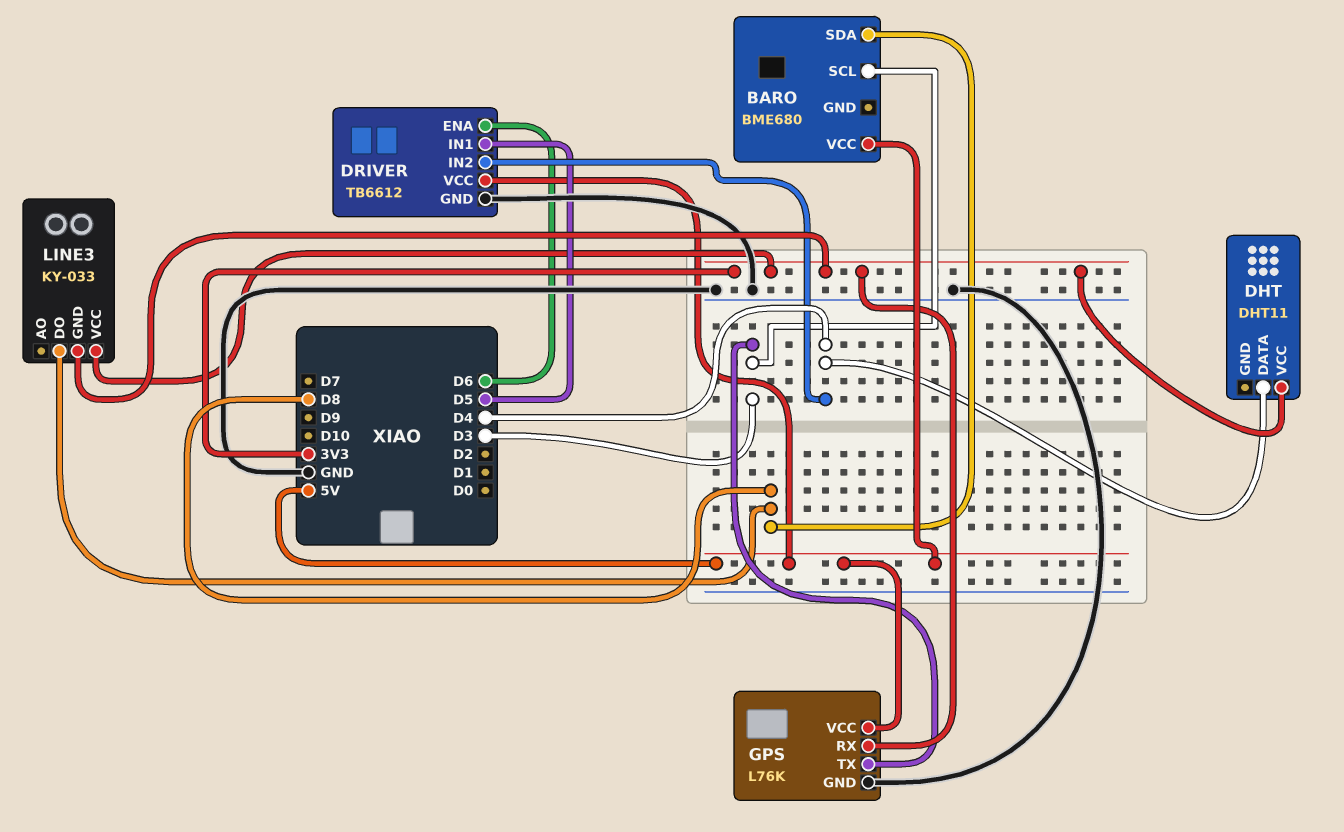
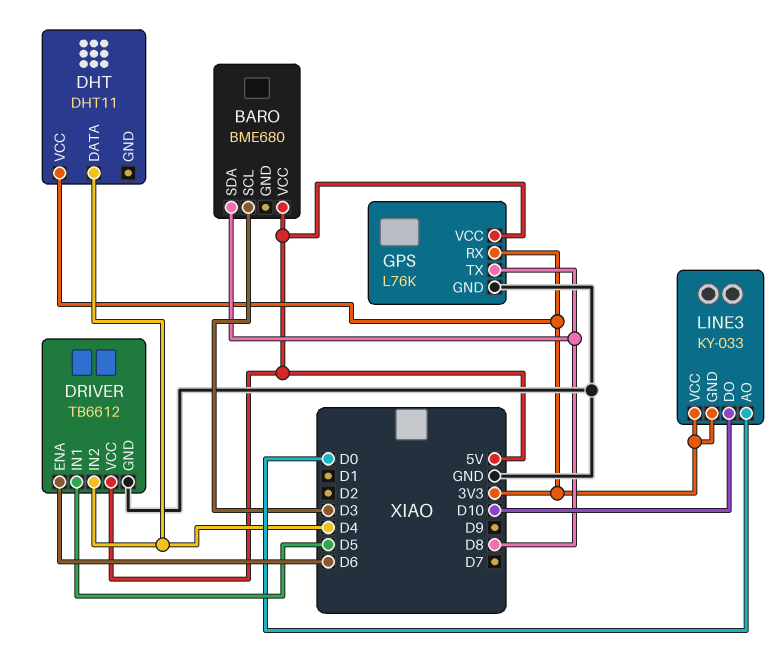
GPS pin TX: D3 -> D8
LINE3 pin AO: none -> D0
LINE3 pin DO: D8 -> D10

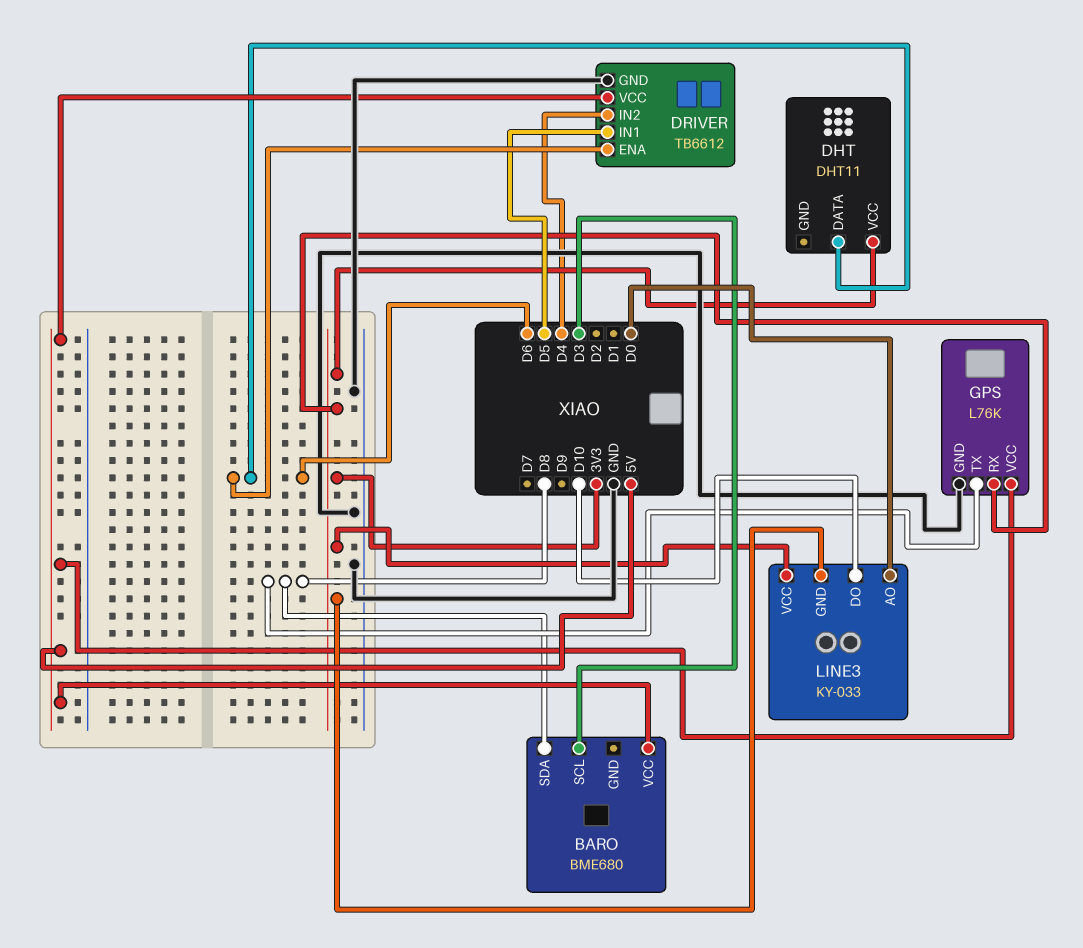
DHT pin DATA: D4 -> D6

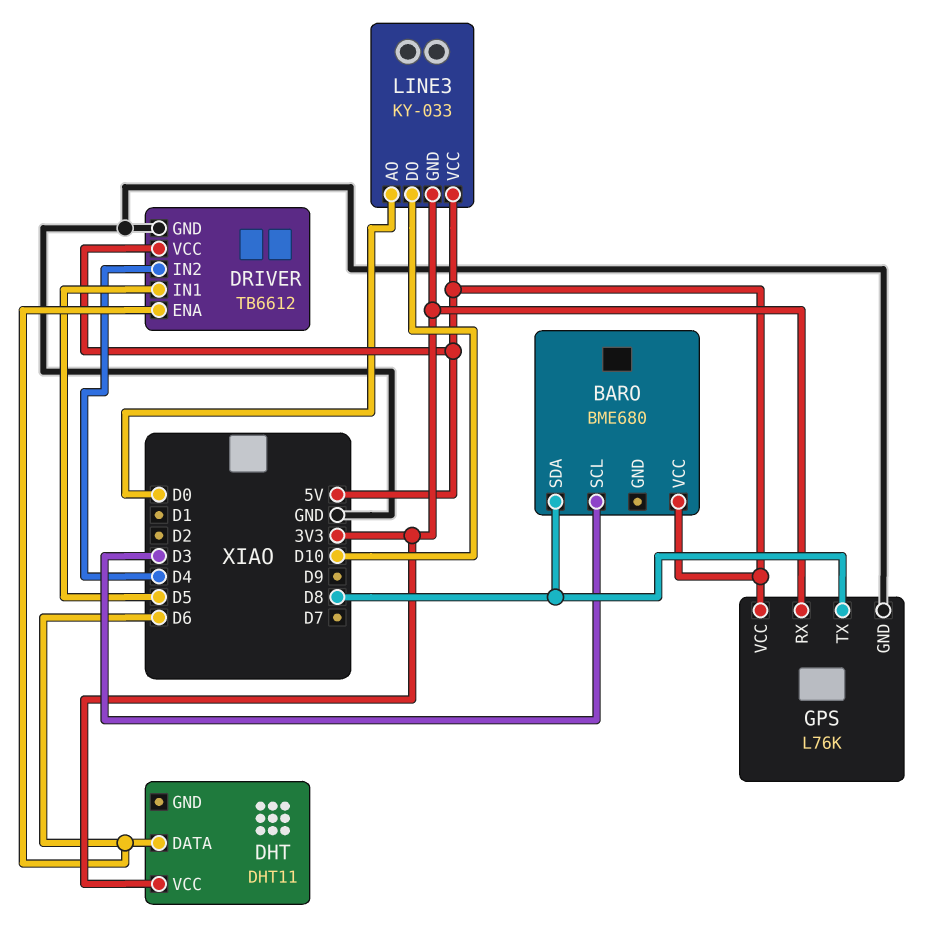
LINE3 pin VCC: 3V3 -> 5V

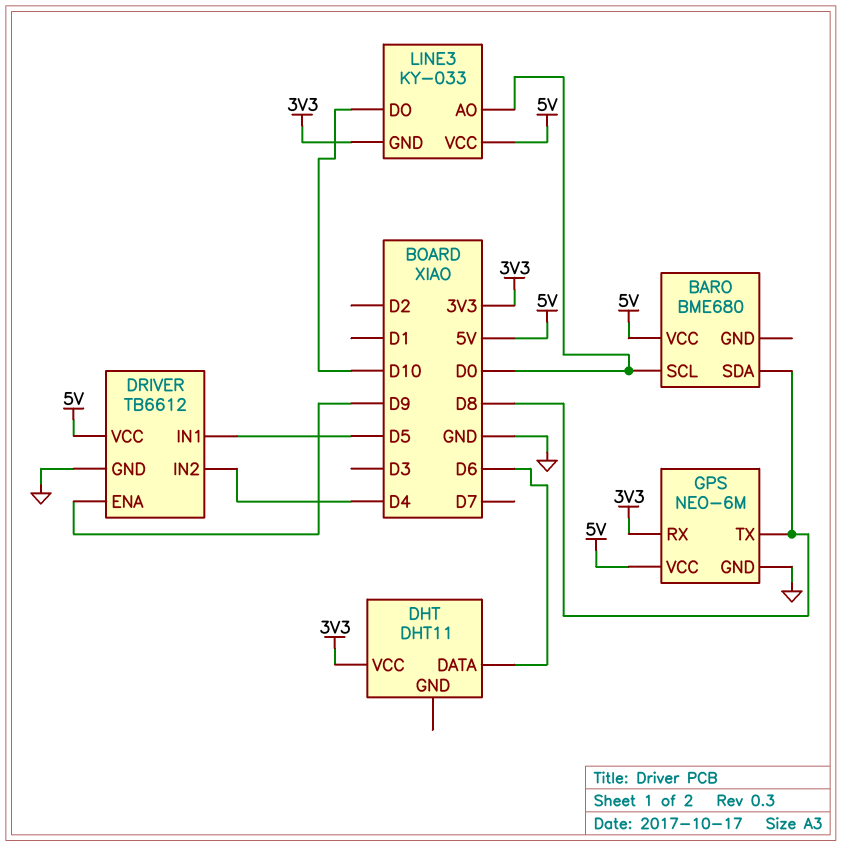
BARO pin SCL: D3 -> D0
DRIVER pin ENA: D6 -> D9
GPS: L76K -> NEO-6M

